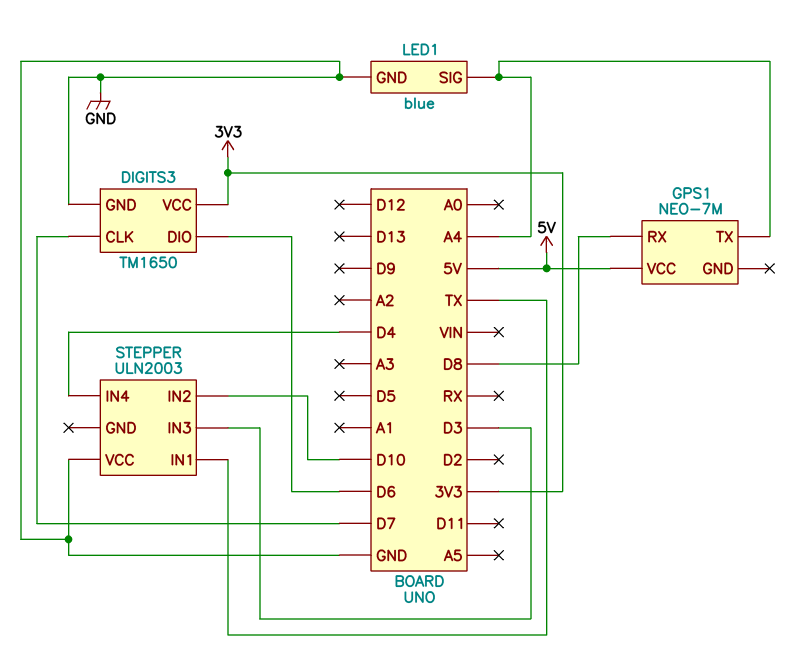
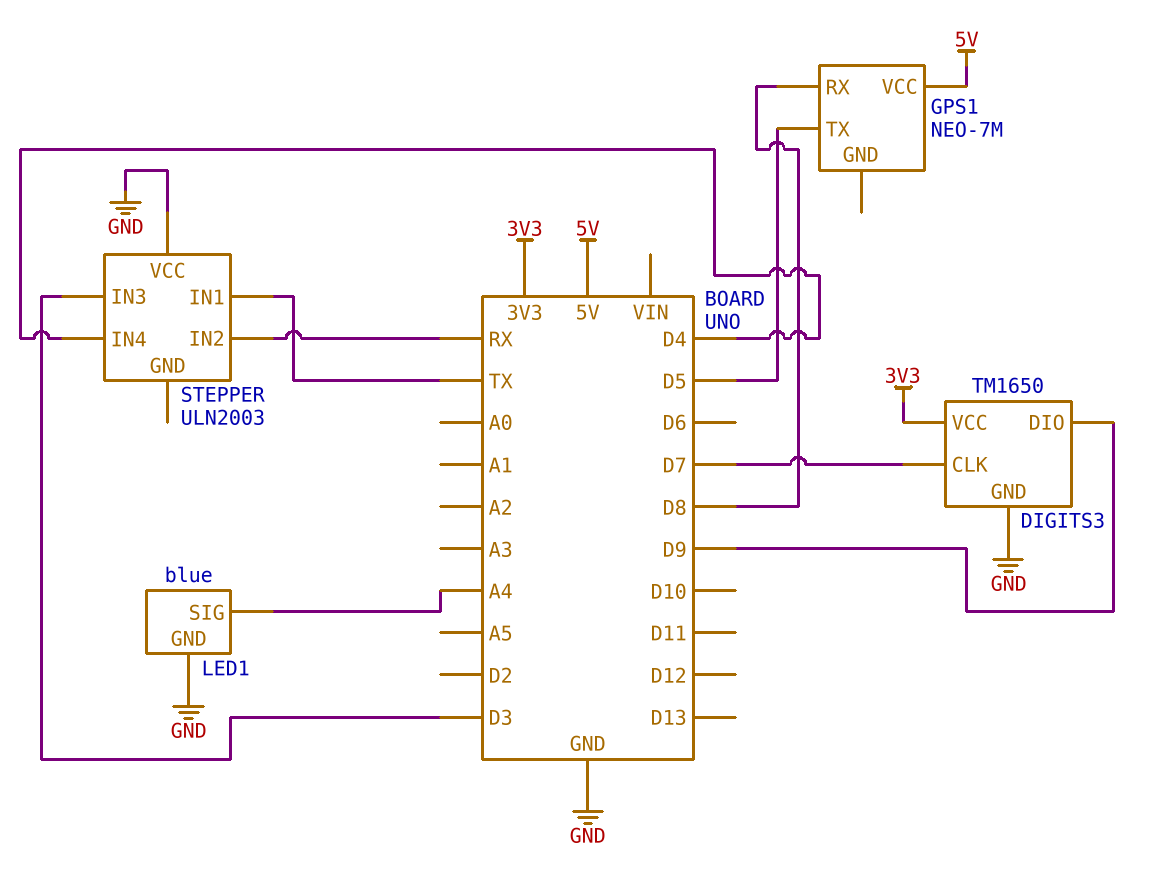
DIGITS3 pin DIO: D6 -> D9
GPS1 pin TX: A4 -> D5
STEPPER pin IN2: D10 -> RX

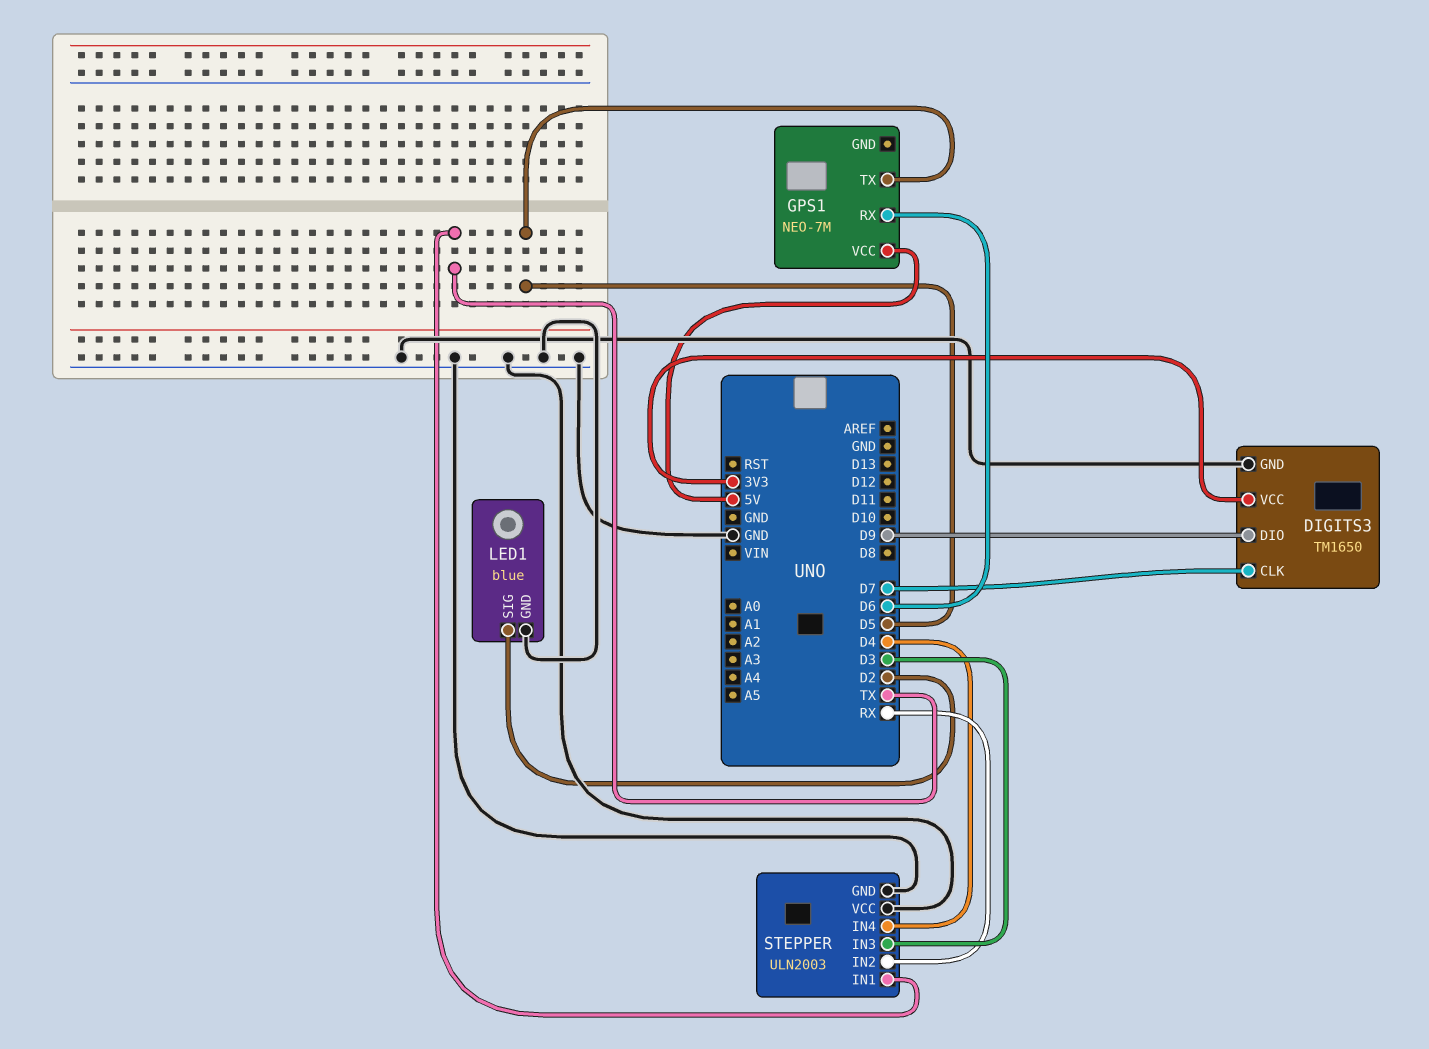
GPS1 pin RX: D8 -> D6
LED1 pin SIG: A4 -> D2
STEPPER pin GND: none -> GND

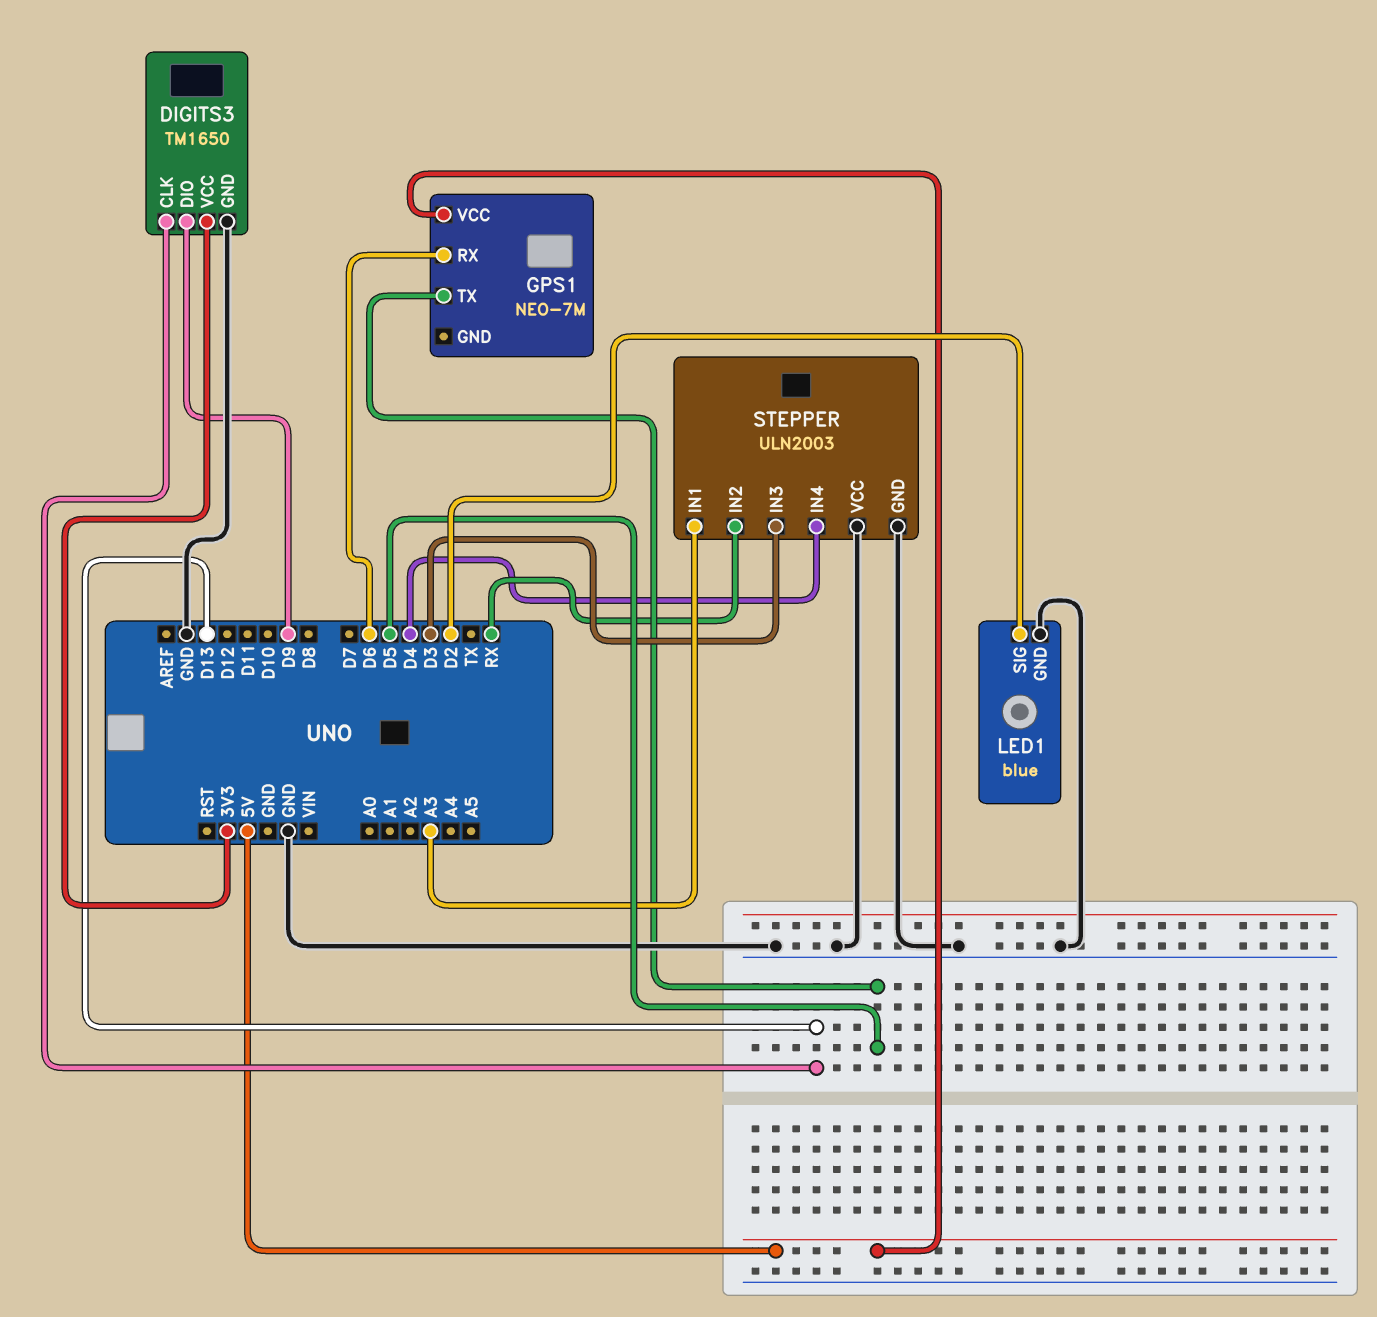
DIGITS3 pin CLK: D7 -> D13
STEPPER pin IN1: TX -> A3

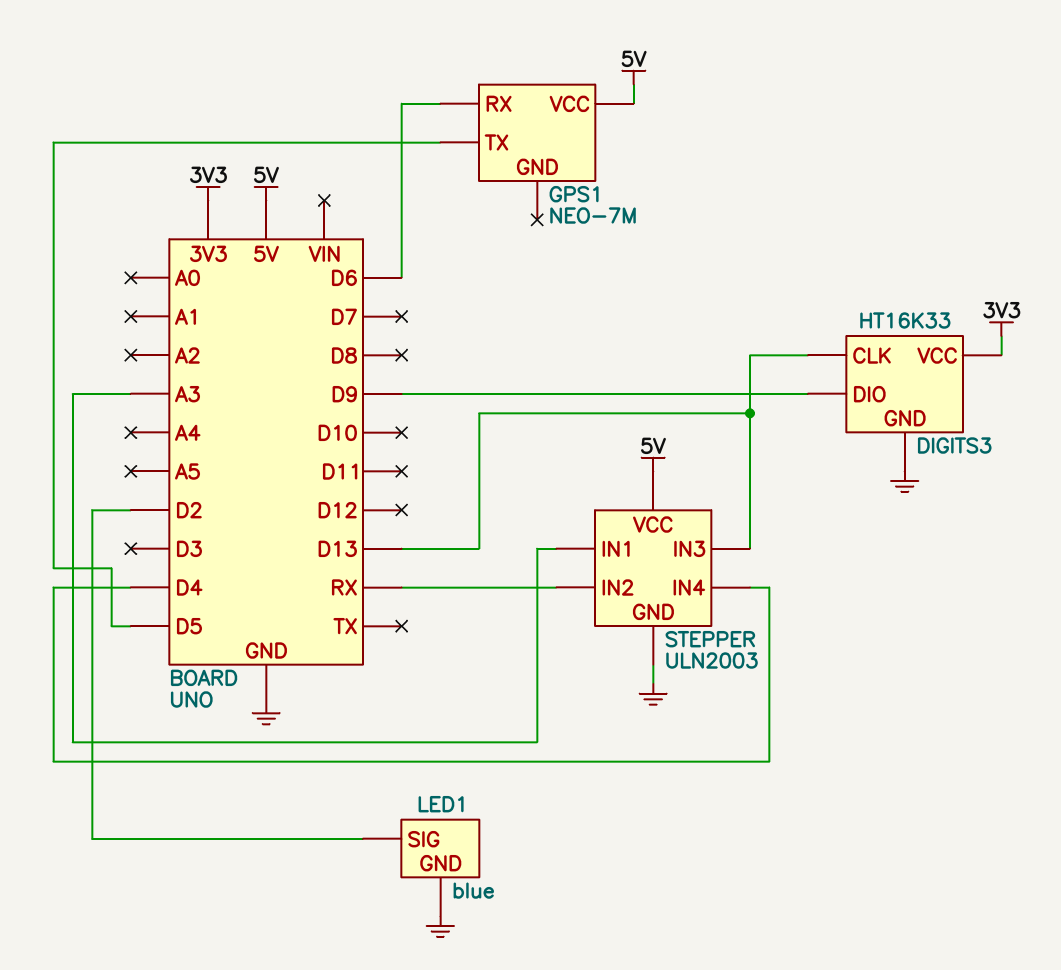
DIGITS3: TM1650 -> HT16K33
STEPPER pin IN3: D3 -> D13
STEPPER pin VCC: GND -> 5V

